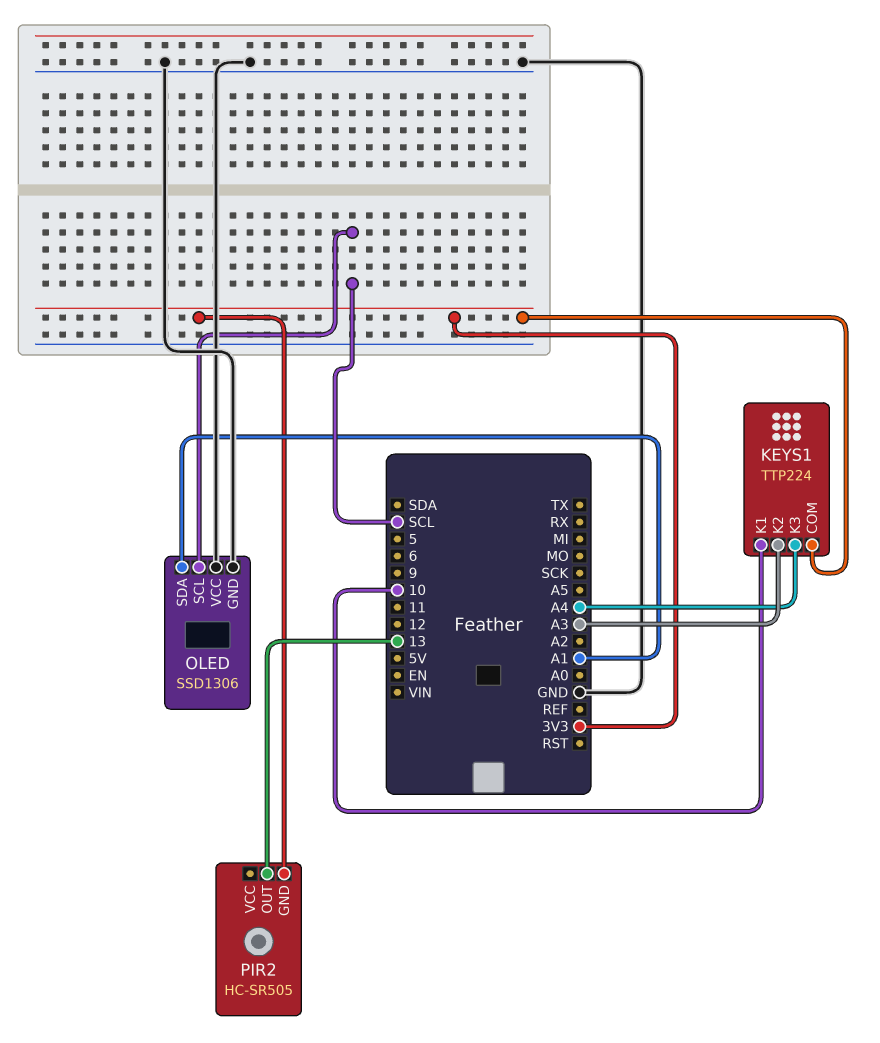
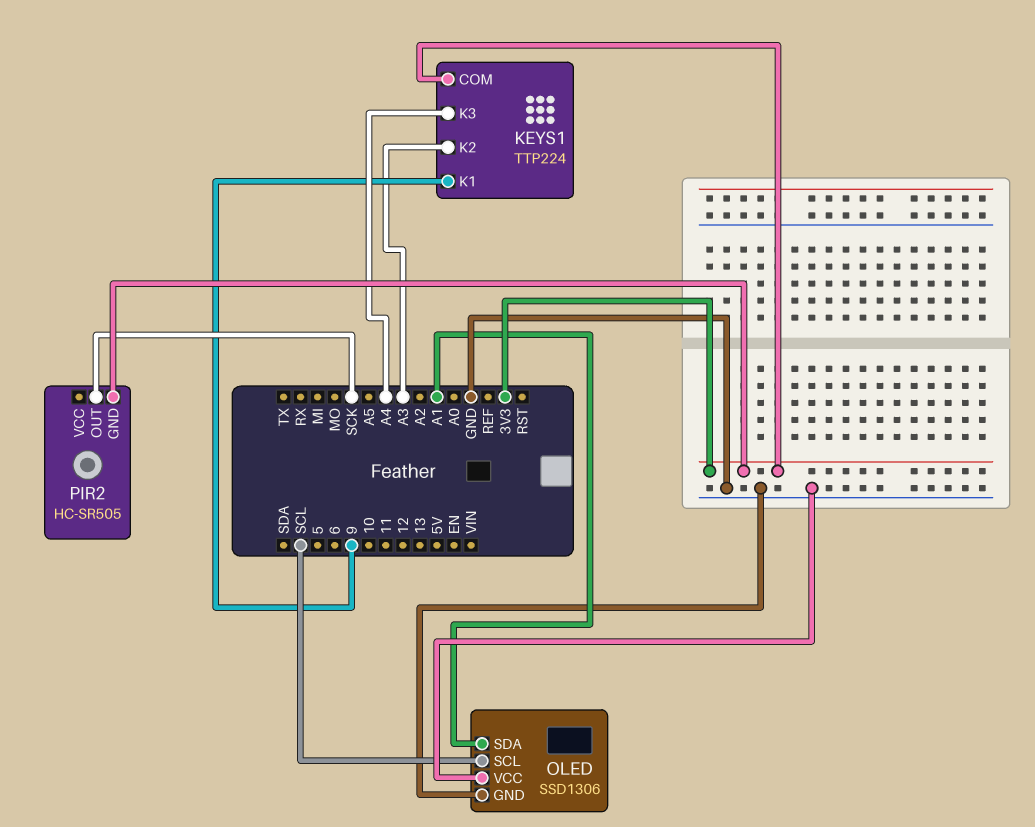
KEYS1 pin K1: 10 -> 9
PIR2 pin OUT: 13 -> SCK

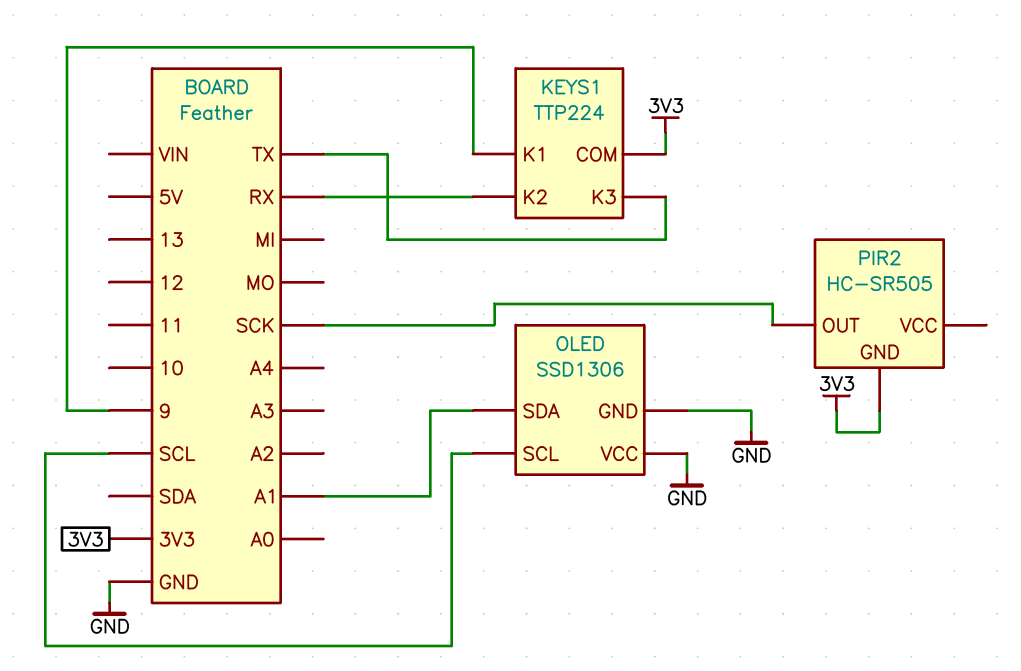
KEYS1 pin K2: A3 -> RX
KEYS1 pin K3: A4 -> TX

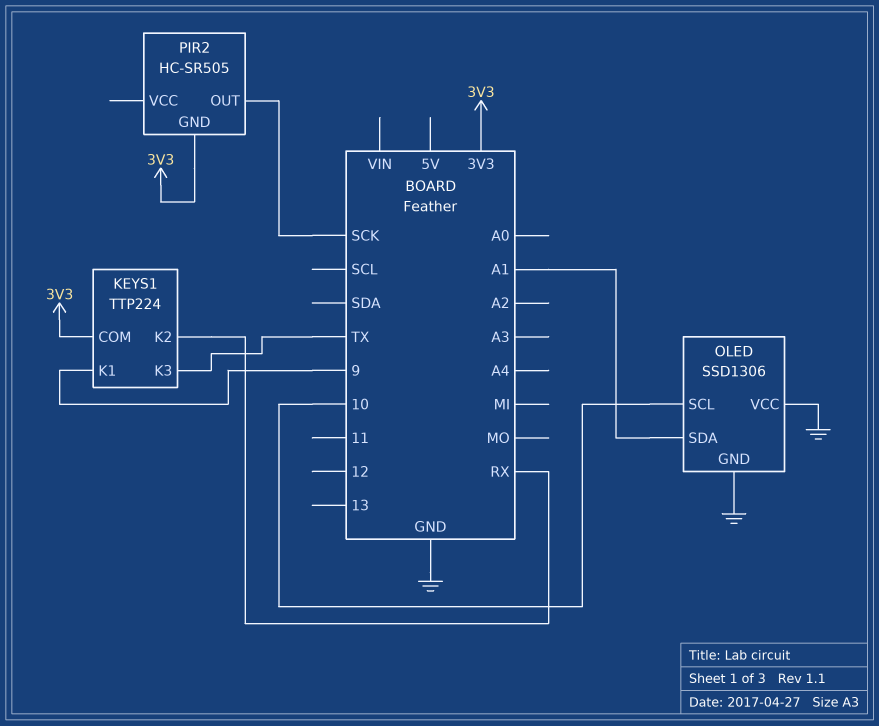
OLED pin SCL: SCL -> 10

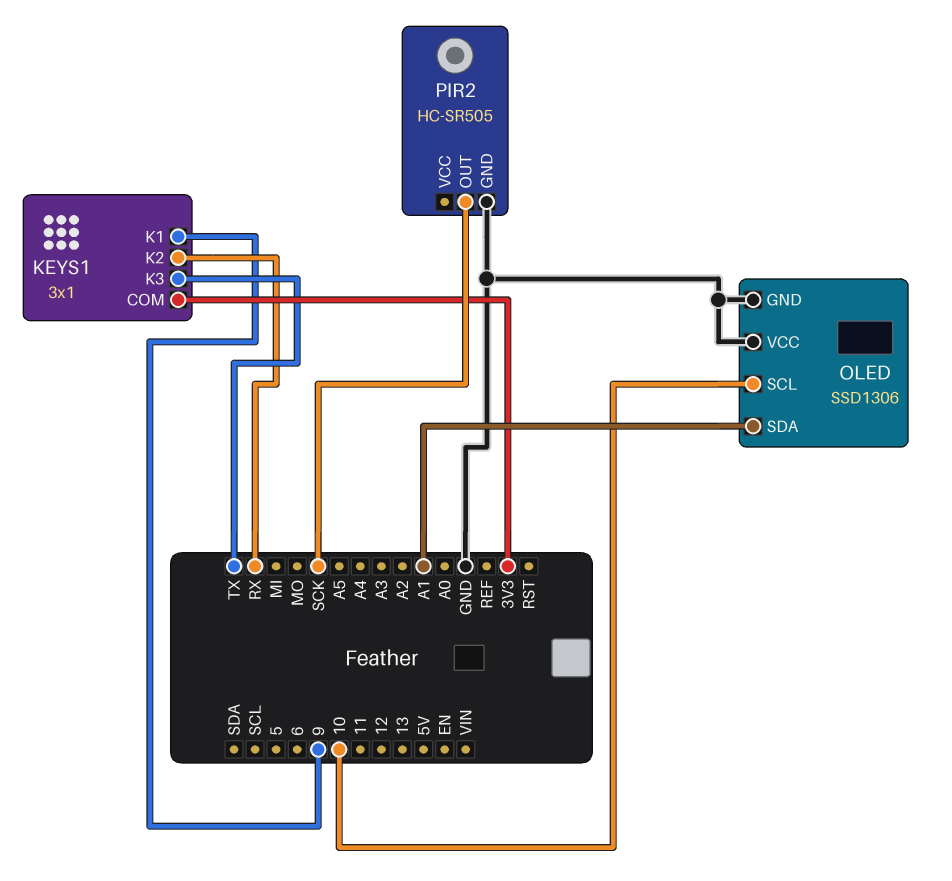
KEYS1: TTP224 -> 3x1
PIR2 pin GND: 3V3 -> GND

